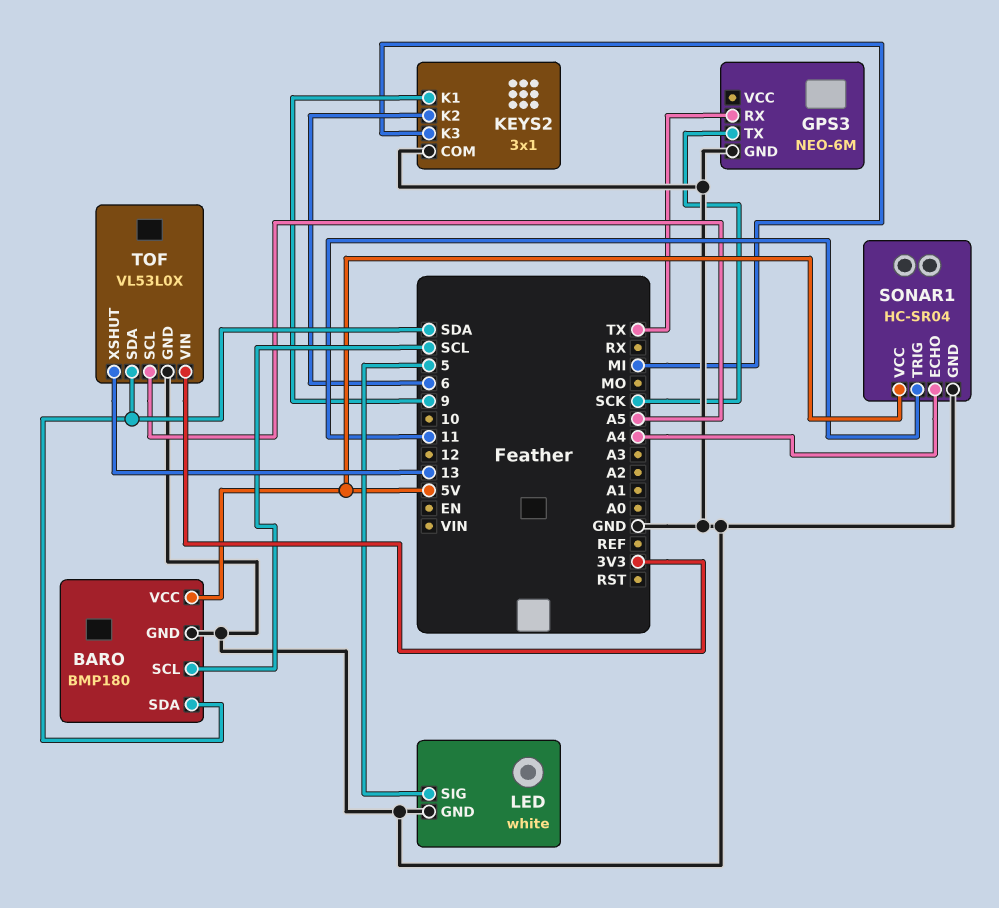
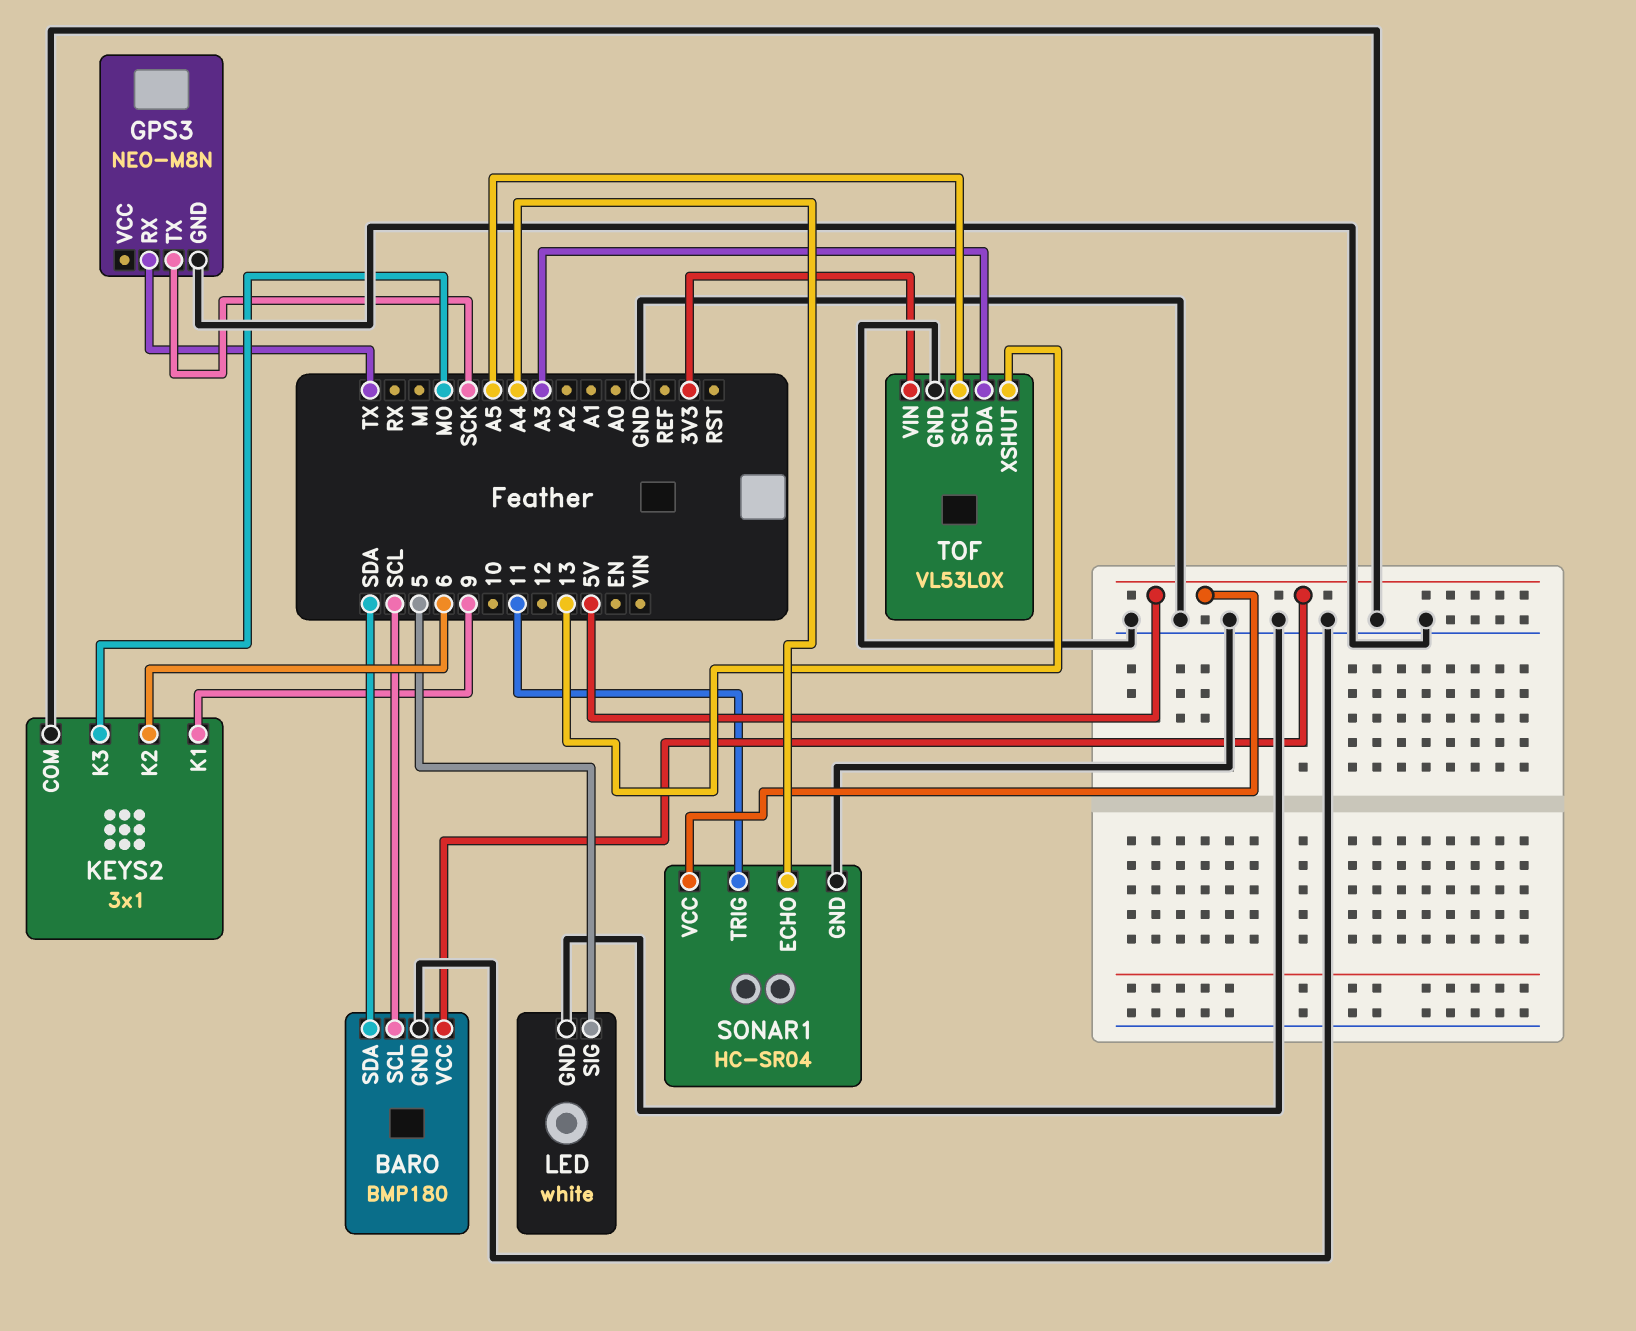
GPS3: NEO-6M -> NEO-M8N
KEYS2 pin K3: MI -> MO
TOF pin SDA: SDA -> A3

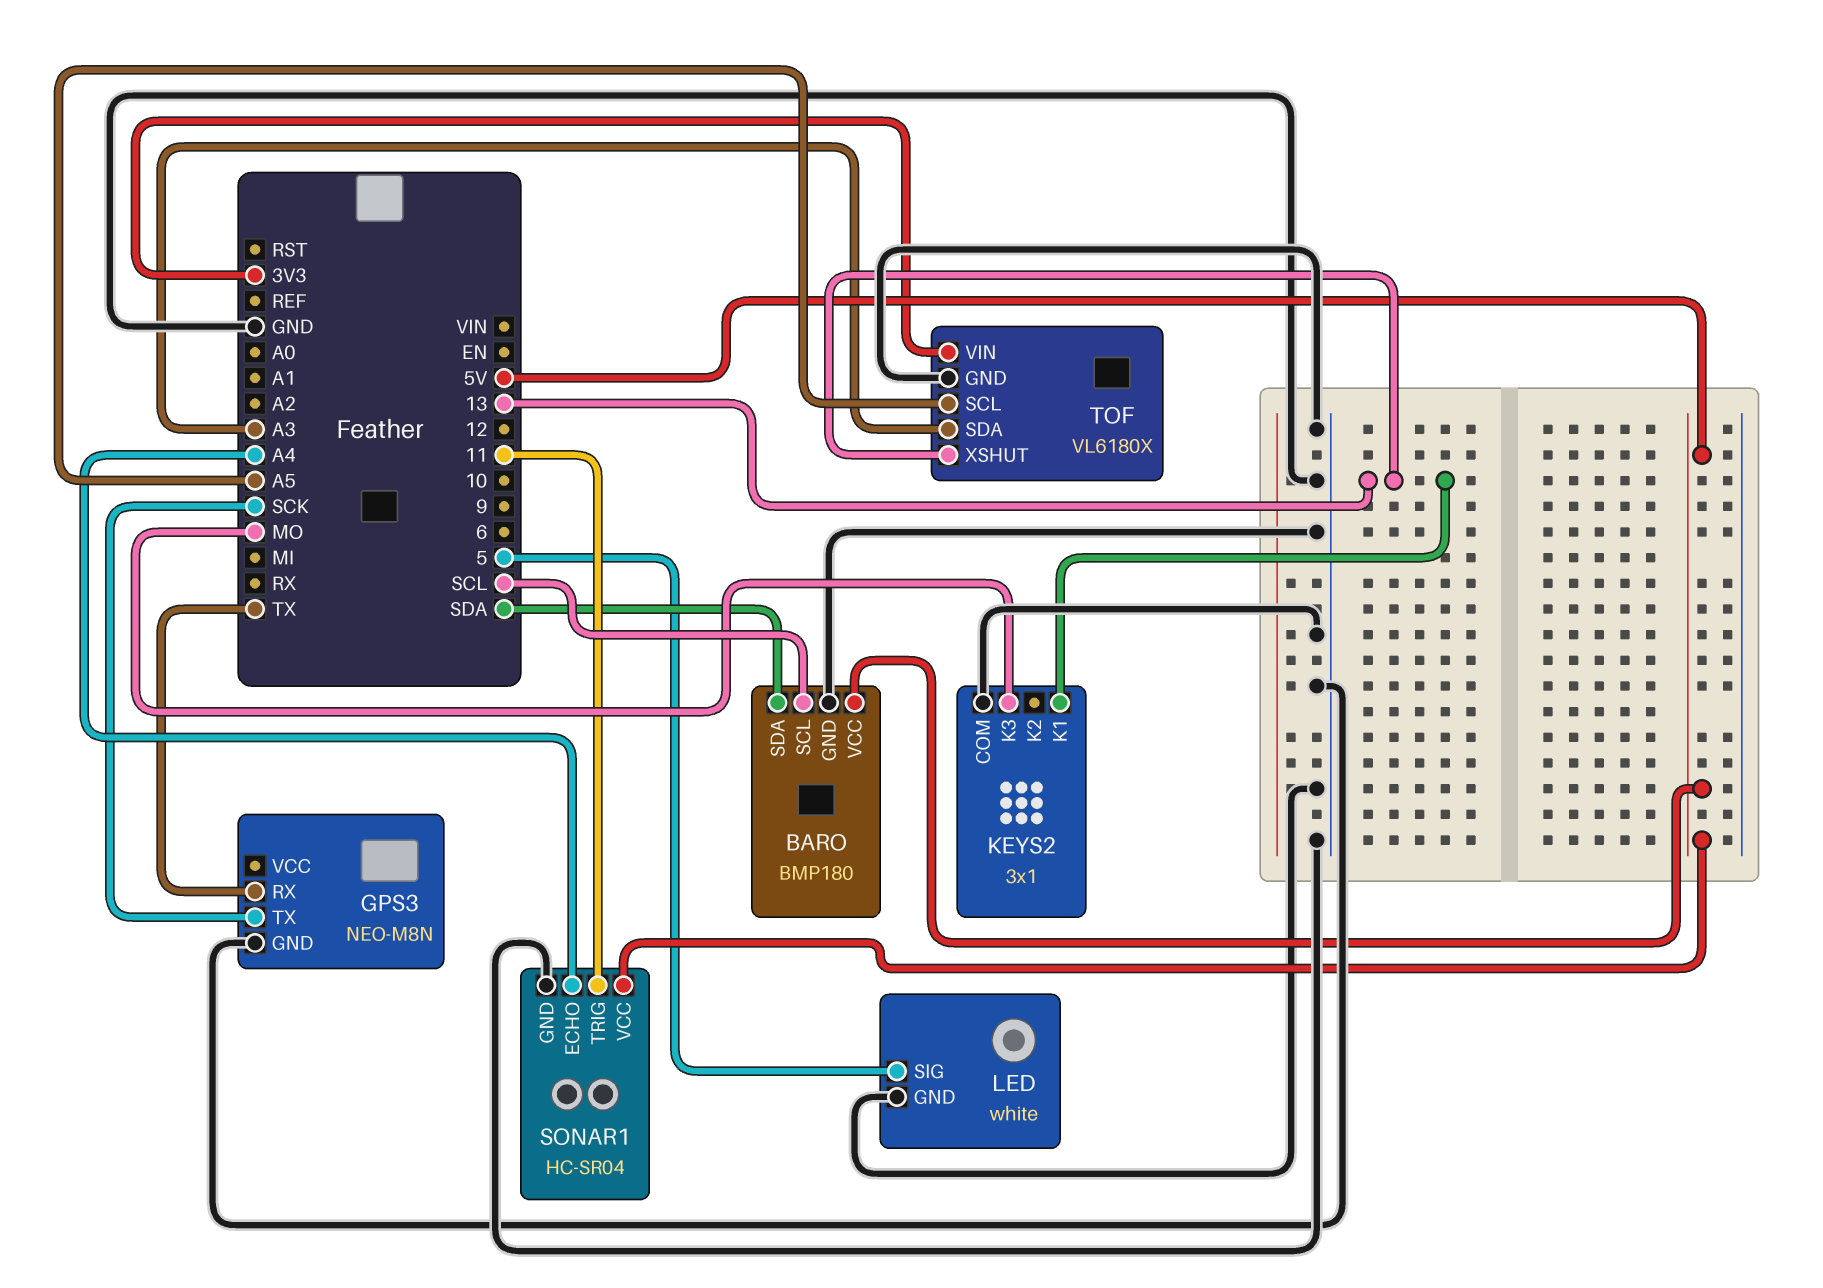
KEYS2 pin K1: 9 -> 13
KEYS2 pin K2: 6 -> none
TOF: VL53L0X -> VL6180X

